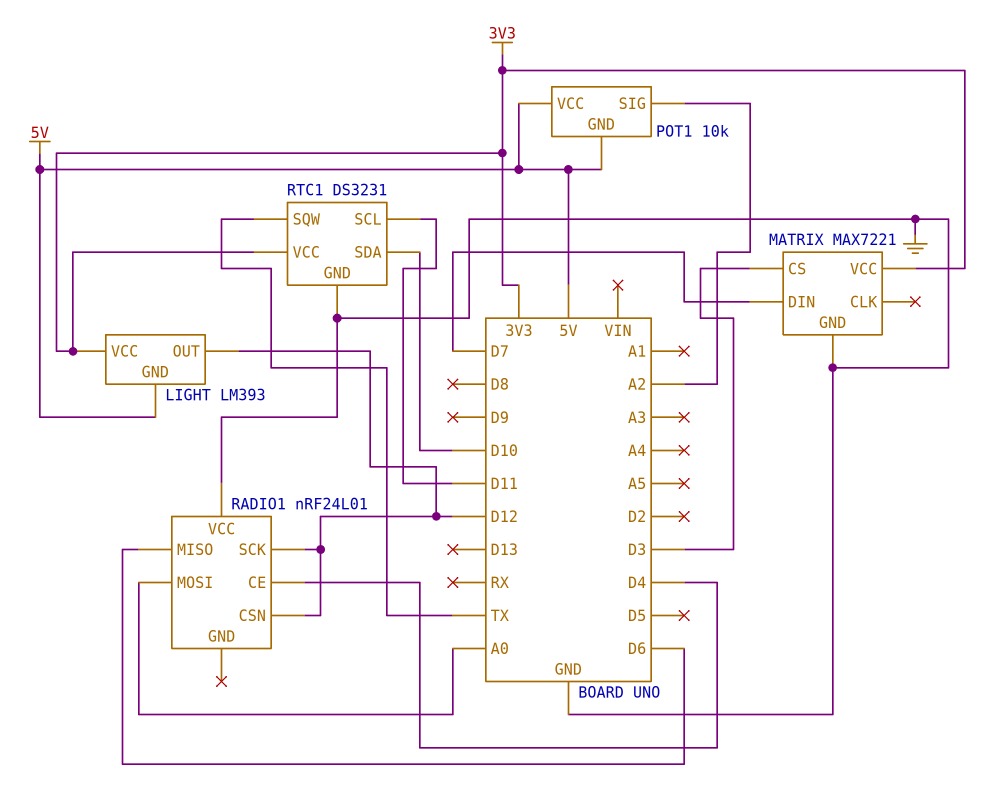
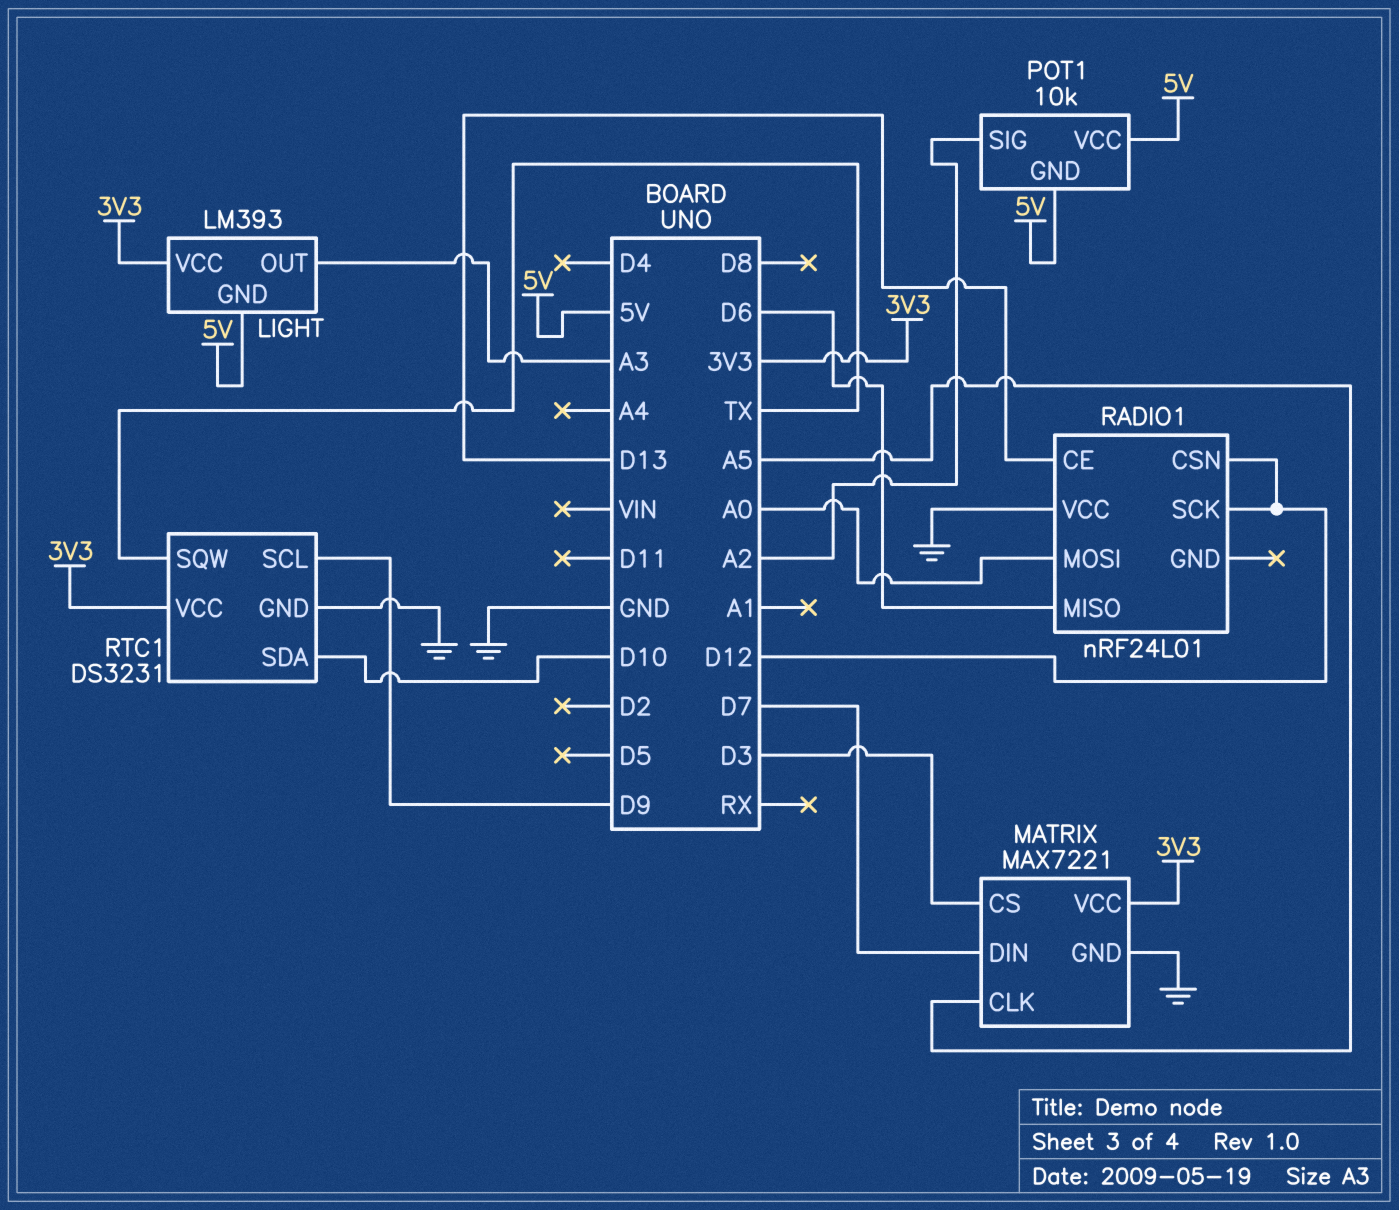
LIGHT pin OUT: D12 -> A3
MATRIX pin CLK: none -> A5
RADIO1 pin CE: D4 -> D13
RTC1 pin SCL: D11 -> D9

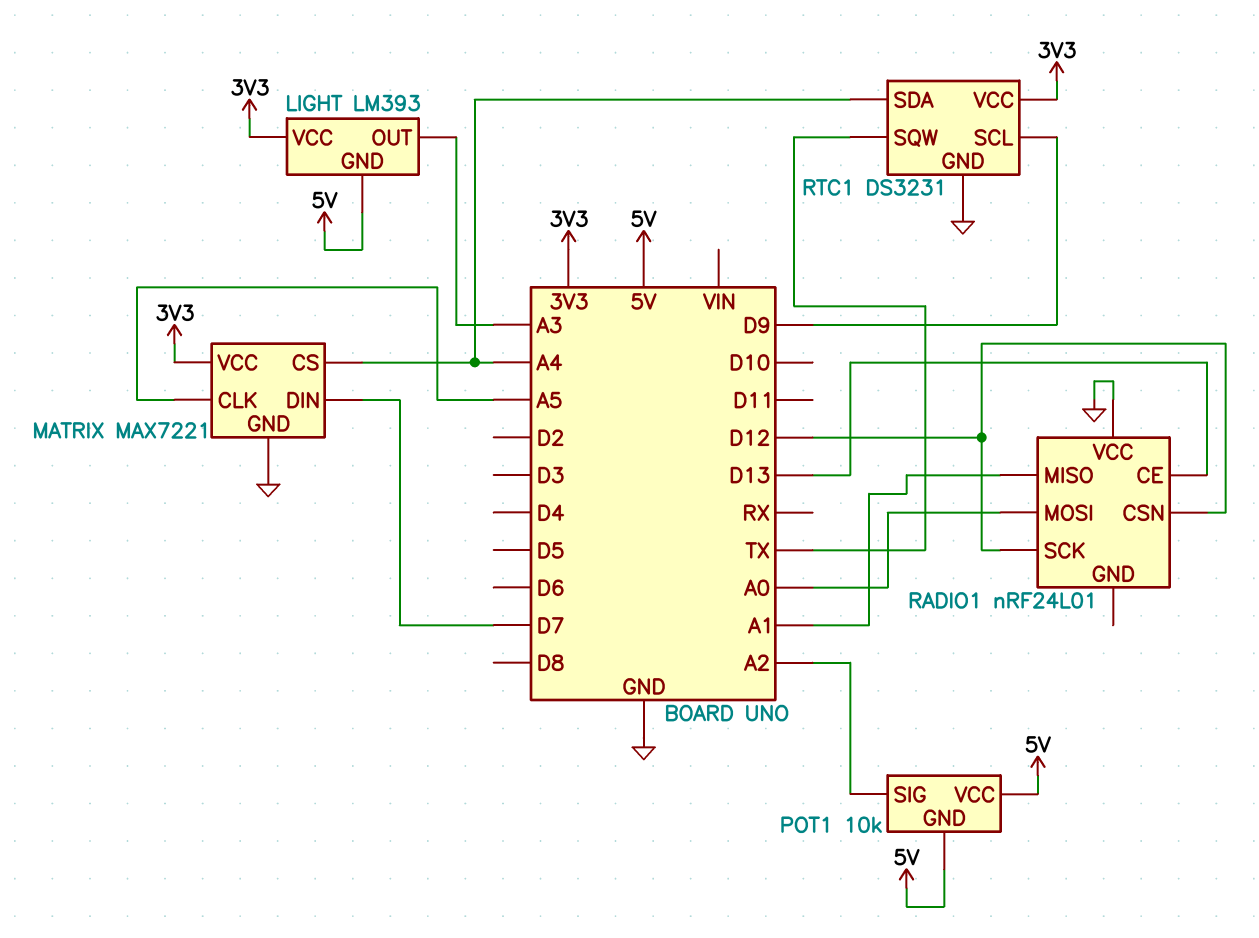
MATRIX pin CS: D3 -> A4
RADIO1 pin MISO: D6 -> A1
RTC1 pin SDA: D10 -> A4

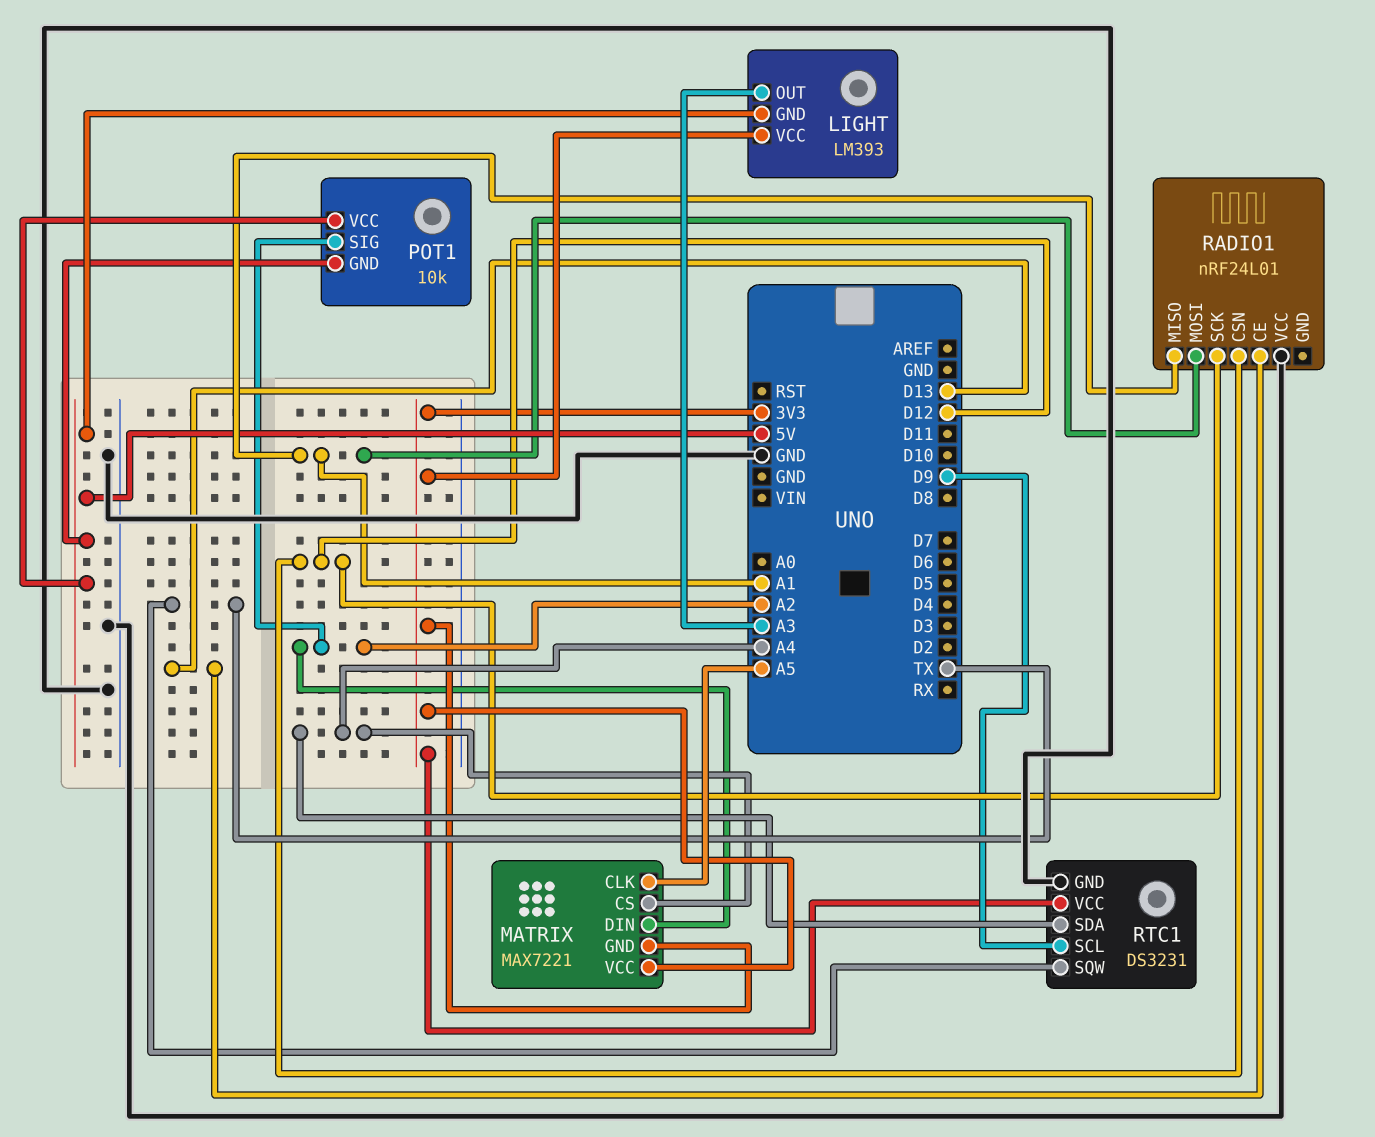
MATRIX pin DIN: D7 -> A2
MATRIX pin GND: GND -> 3V3
RADIO1 pin MOSI: A0 -> A1

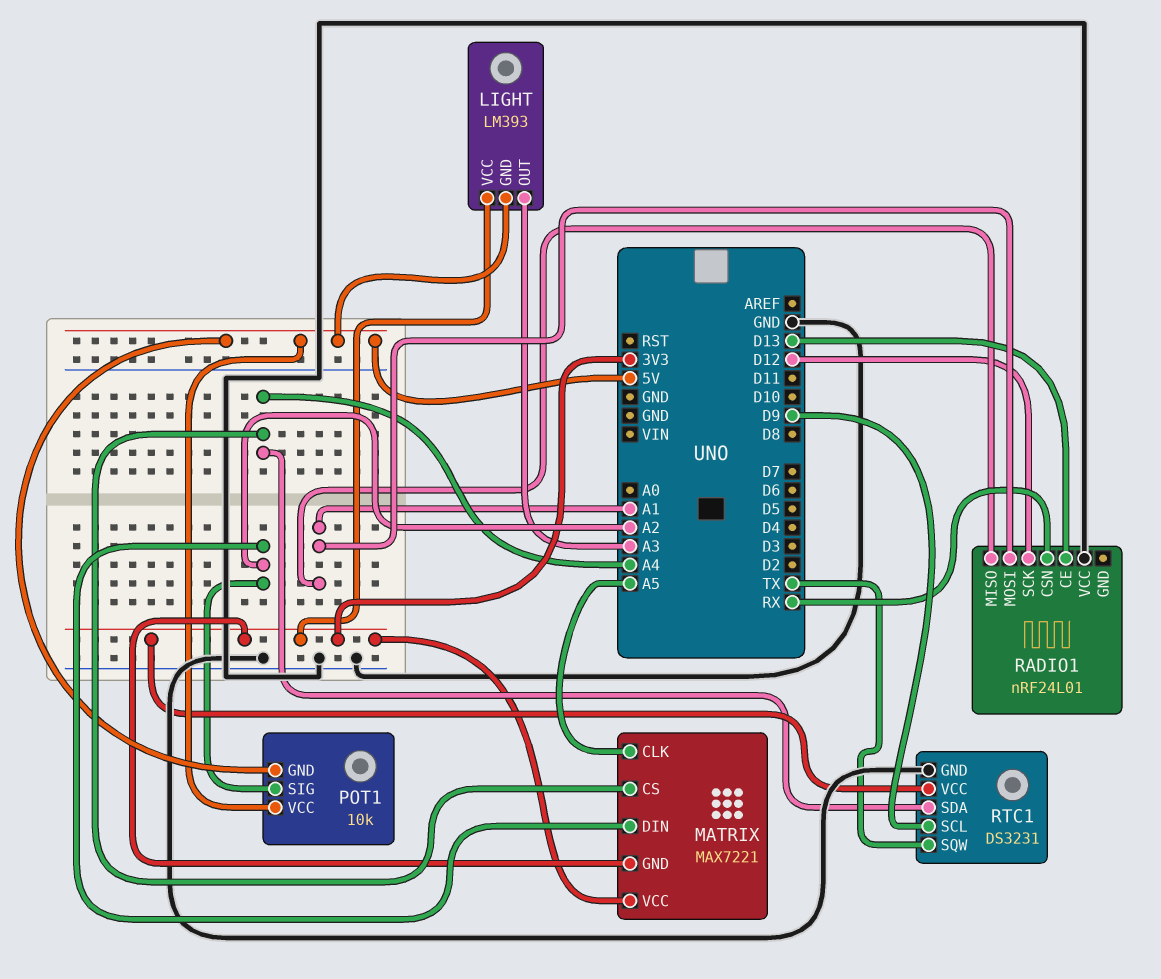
RADIO1 pin CSN: D12 -> RX

